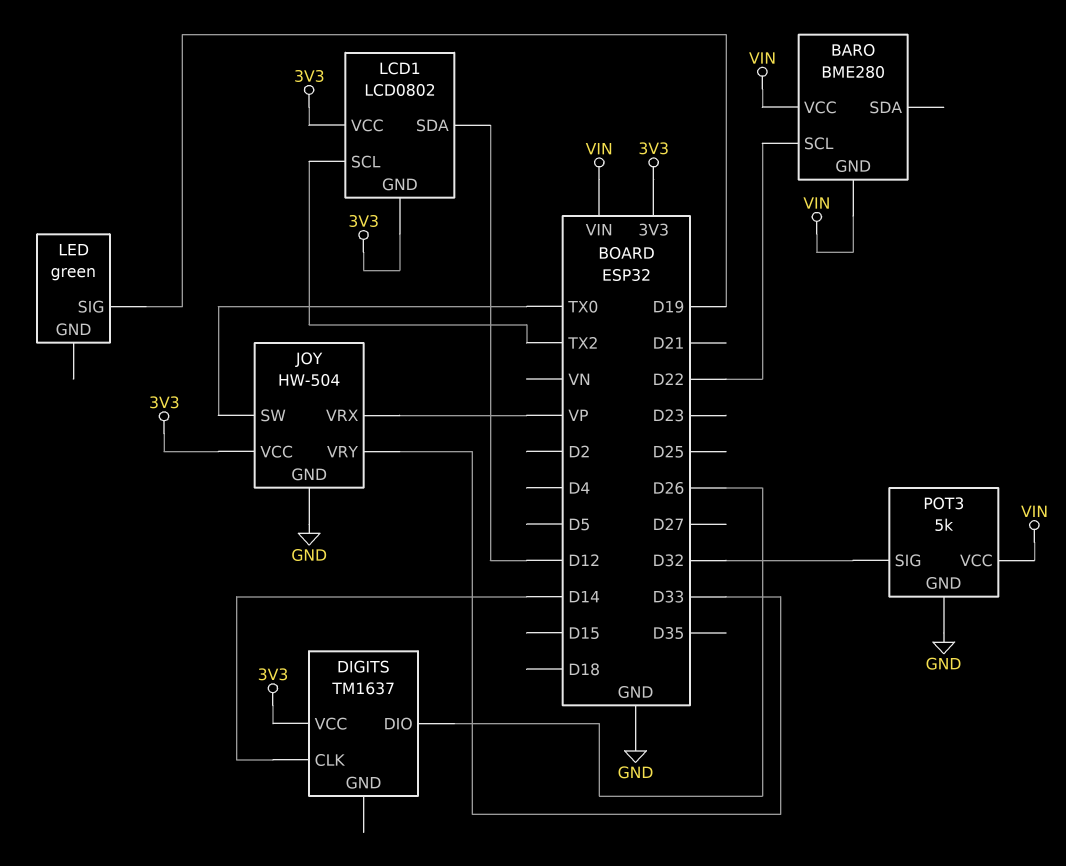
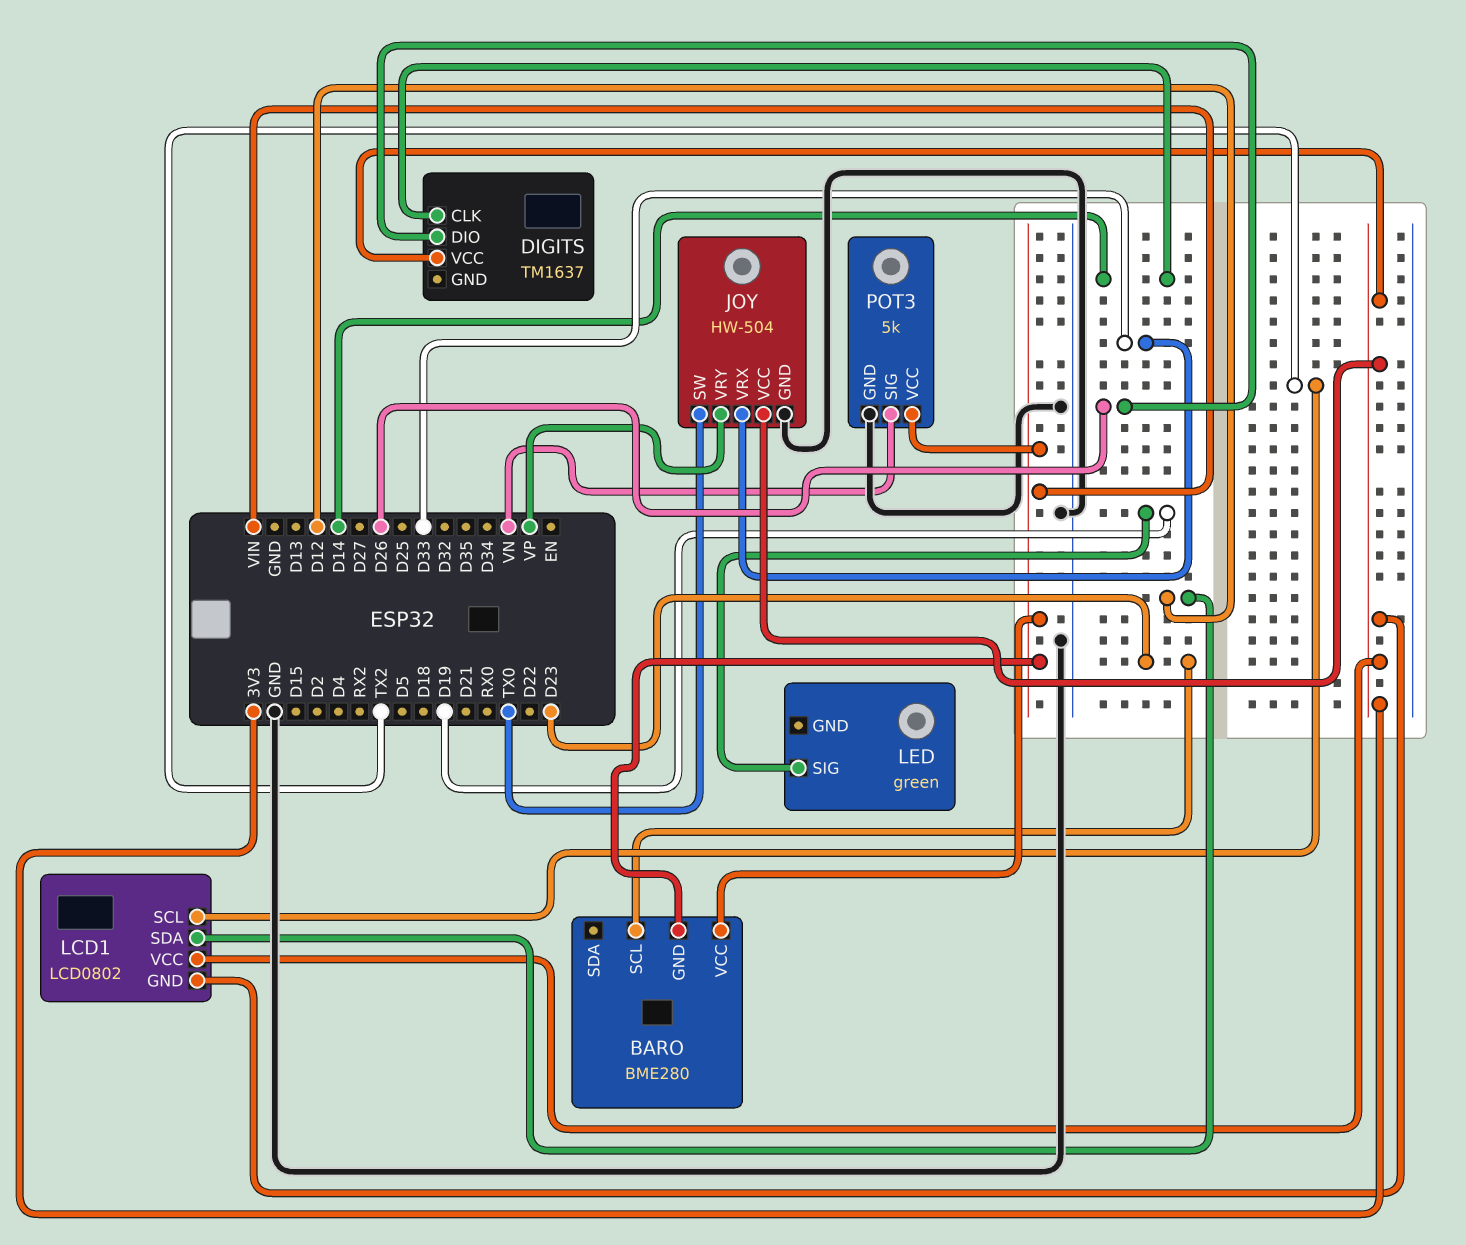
BARO pin SCL: D22 -> D23
JOY pin VRX: VP -> D33
JOY pin VRY: D33 -> VP
POT3 pin SIG: D32 -> VN

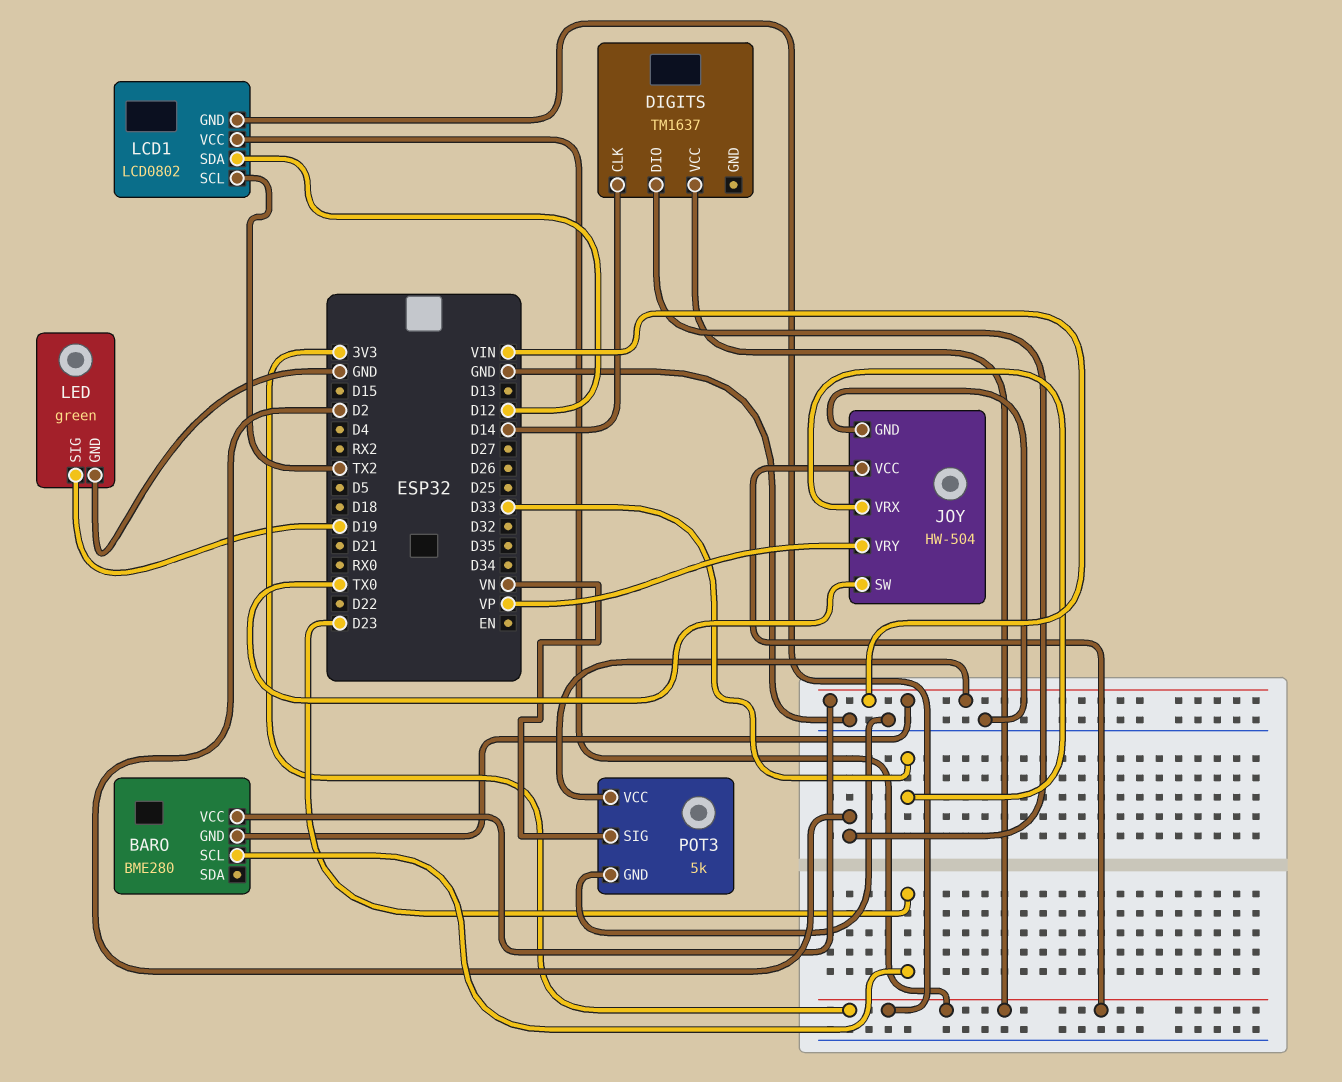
DIGITS pin DIO: D26 -> D2
LED pin GND: none -> GND

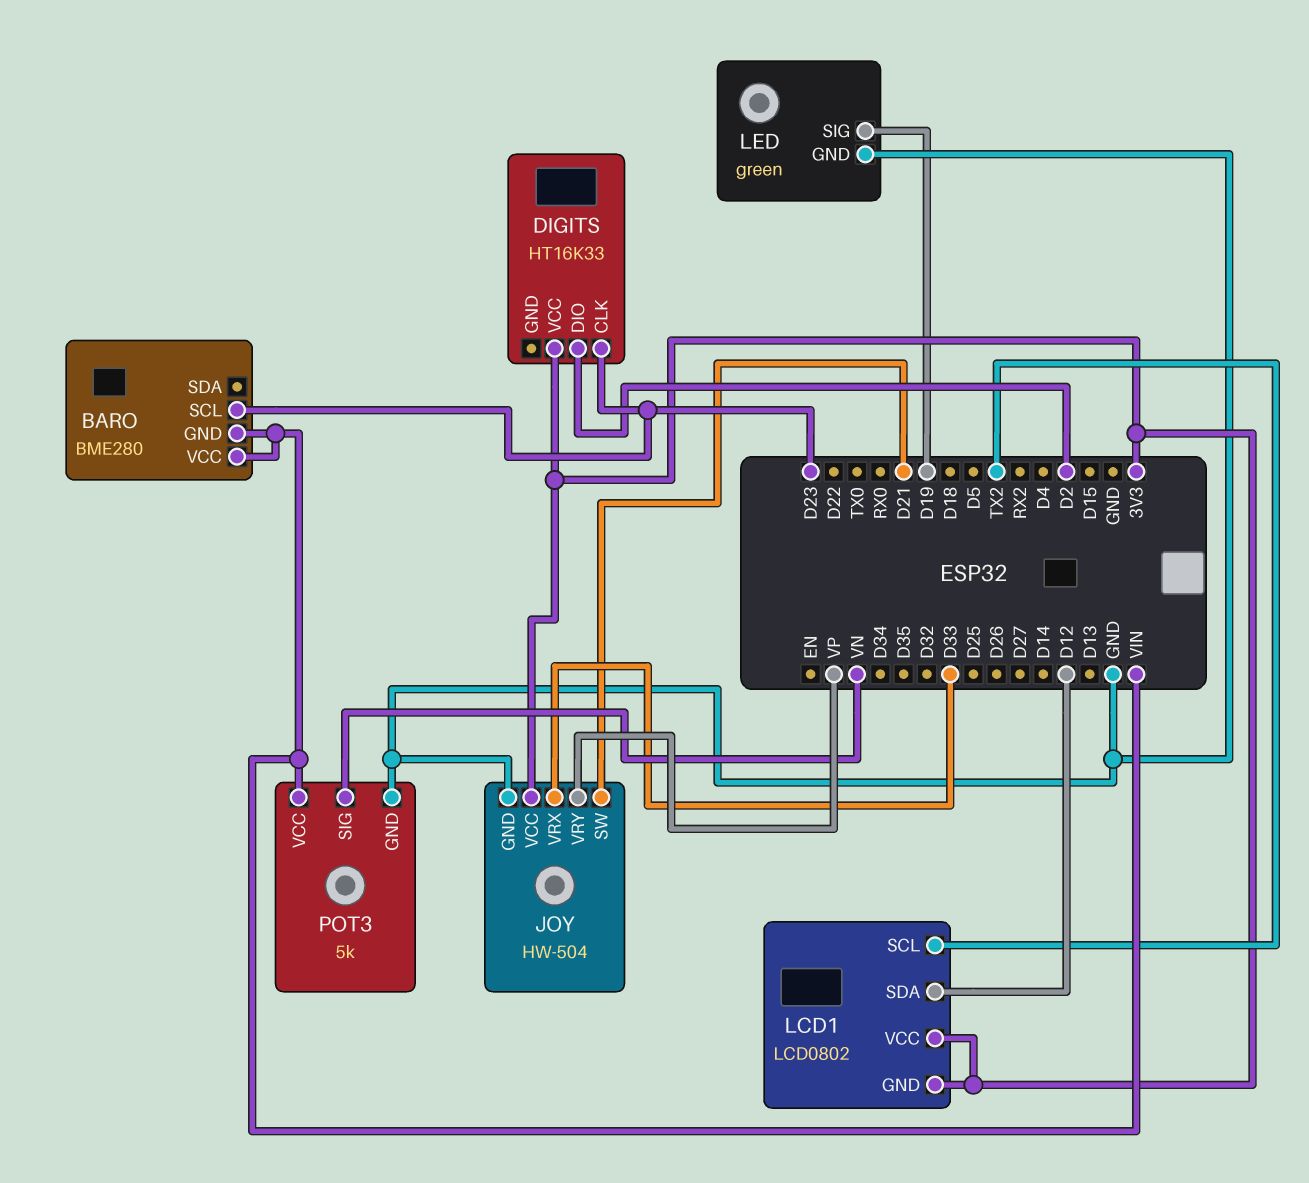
DIGITS: TM1637 -> HT16K33
DIGITS pin CLK: D14 -> D23
JOY pin SW: TX0 -> D21

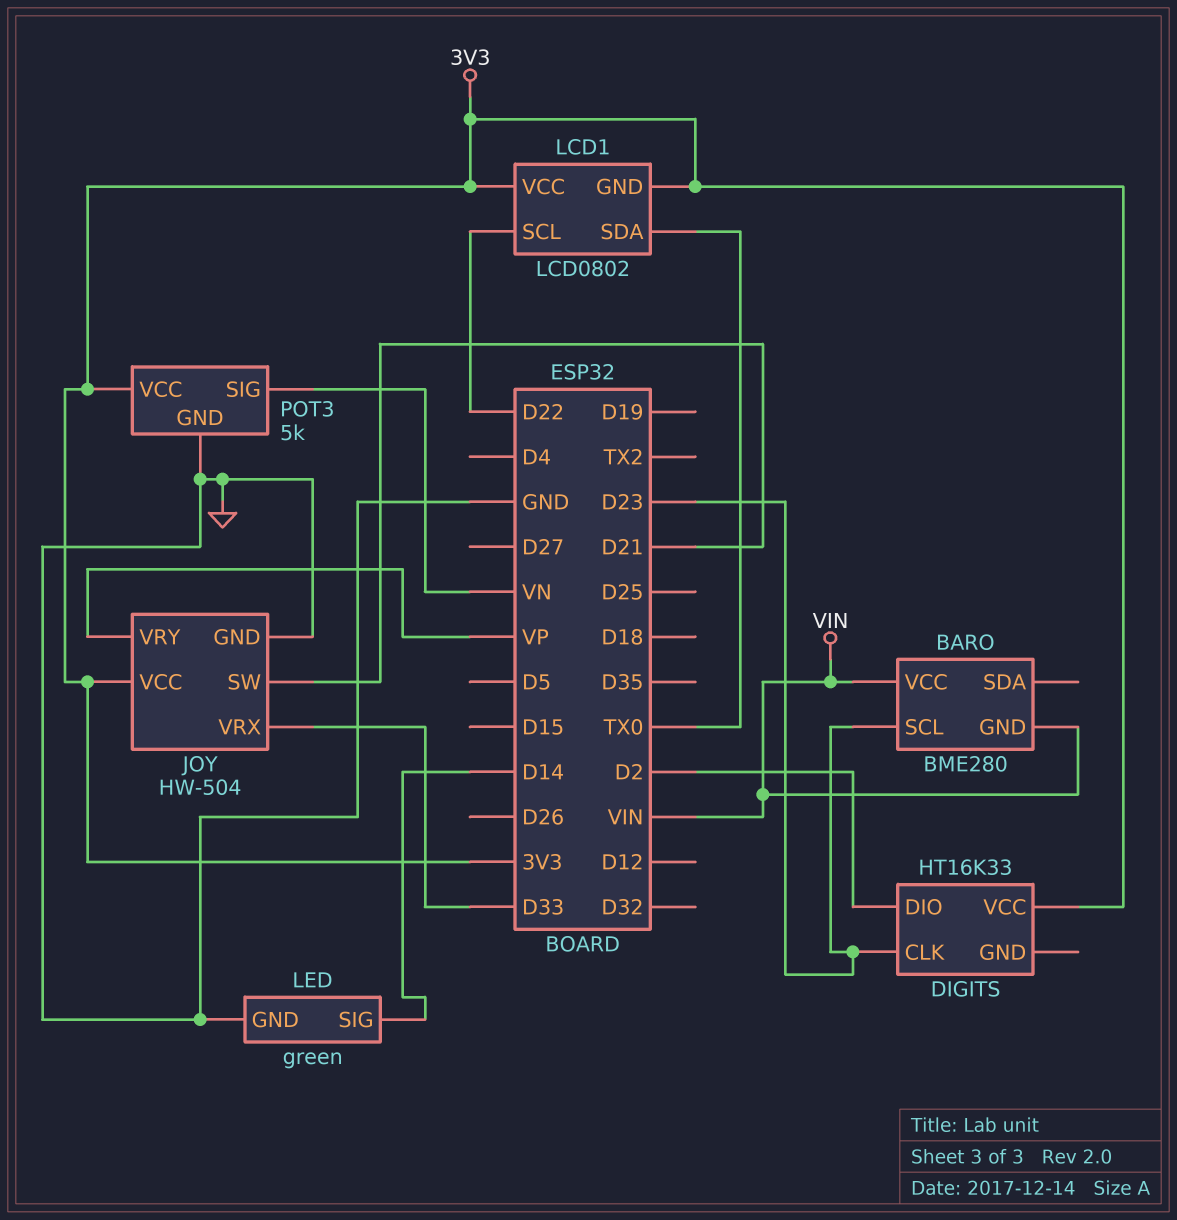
LCD1 pin SCL: TX2 -> D22
LCD1 pin SDA: D12 -> TX0
LED pin SIG: D19 -> D14
POT3 pin VCC: VIN -> 3V3

